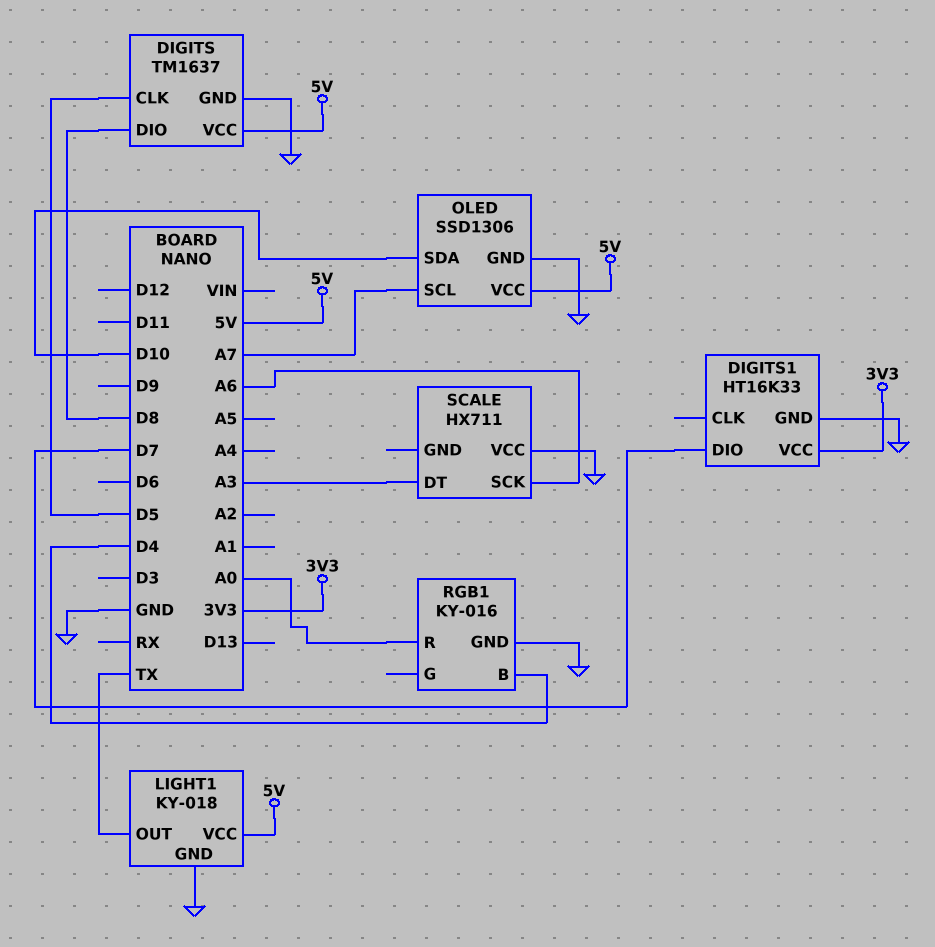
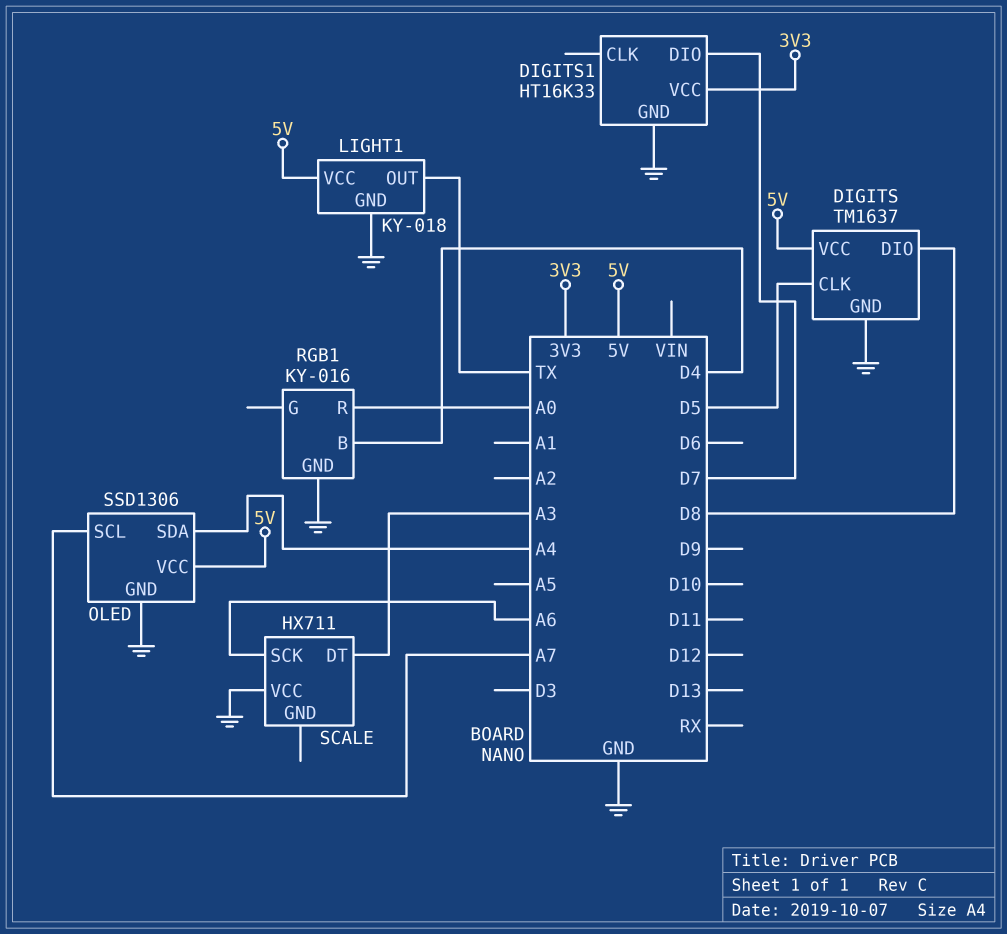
OLED pin SDA: D10 -> A4

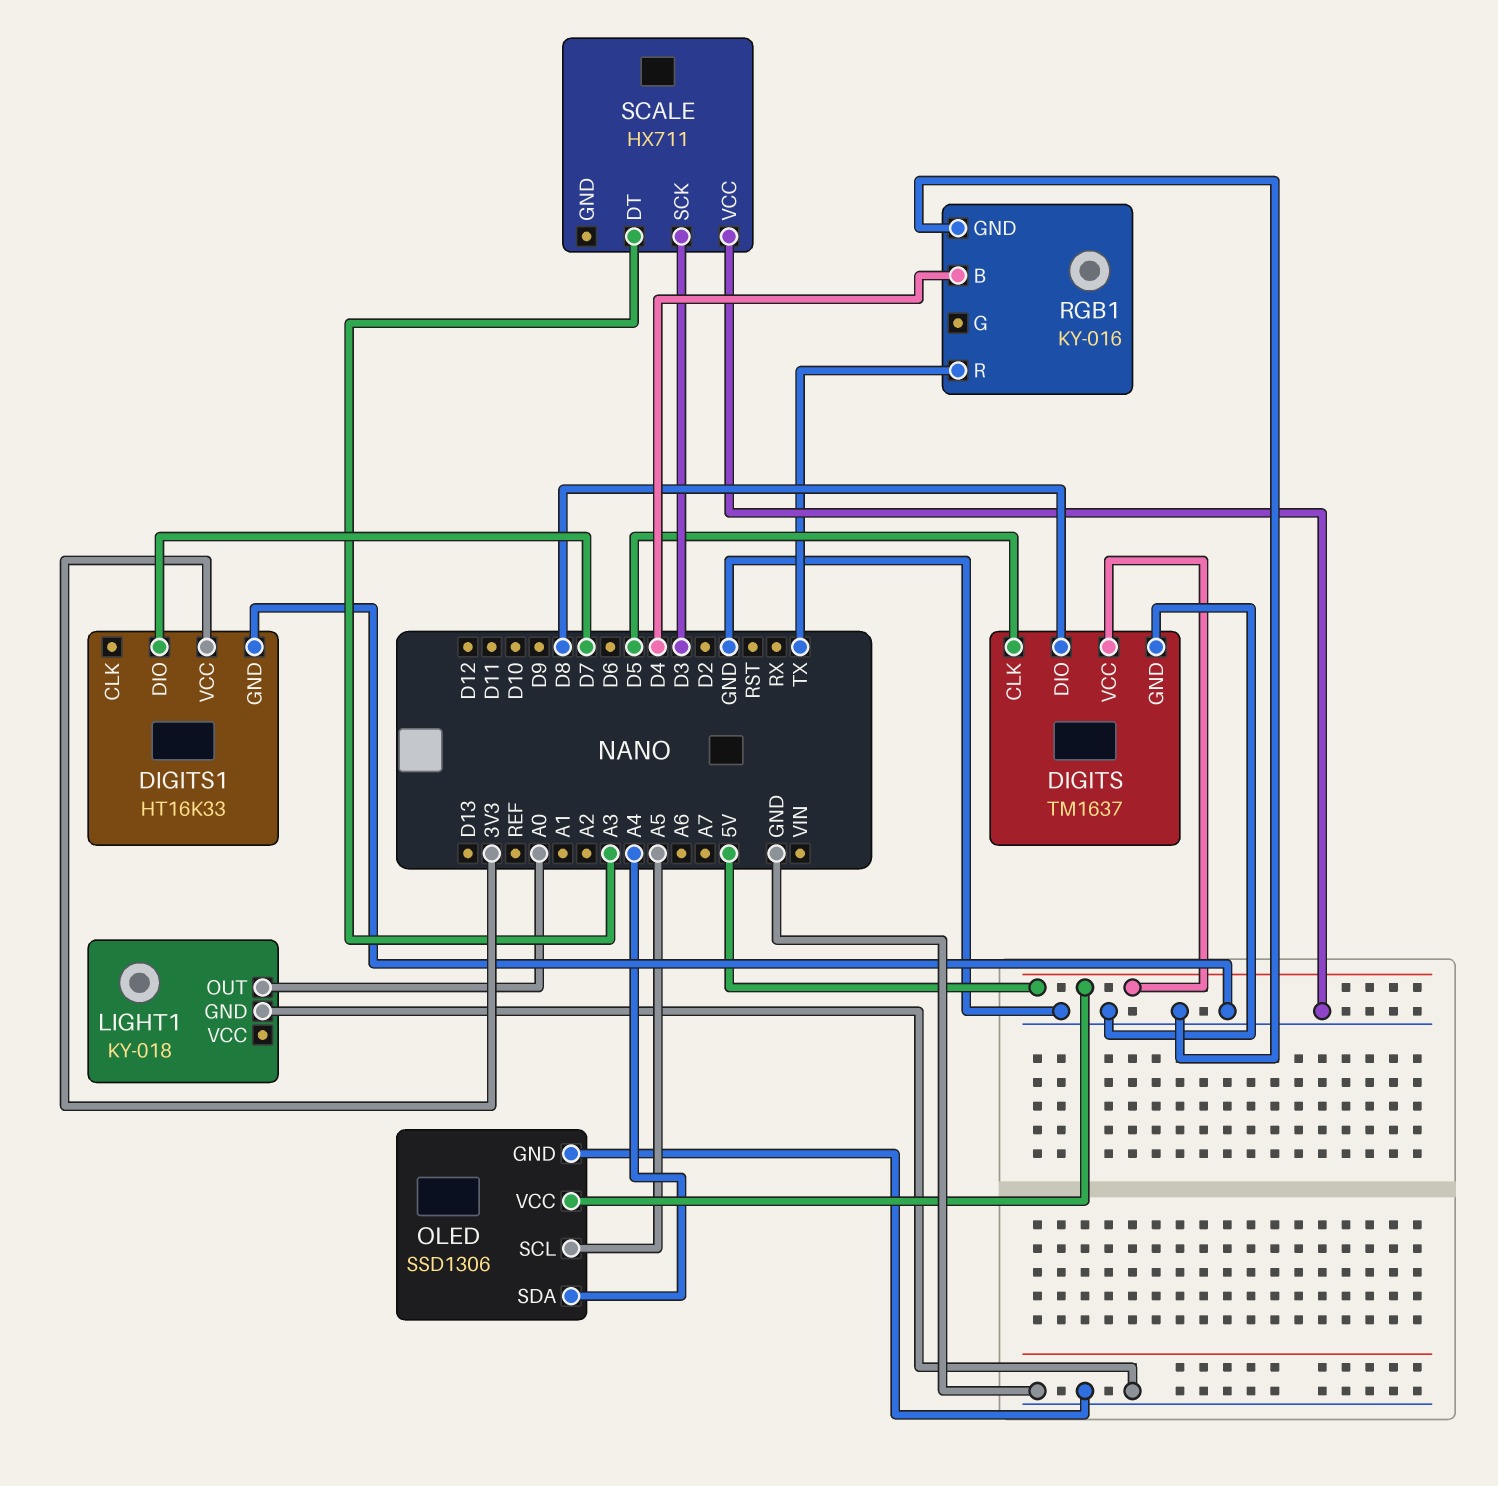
LIGHT1 pin OUT: TX -> A0
LIGHT1 pin VCC: 5V -> none
OLED pin SCL: A7 -> A5
RGB1 pin R: A0 -> TX
SCALE pin SCK: A6 -> D3

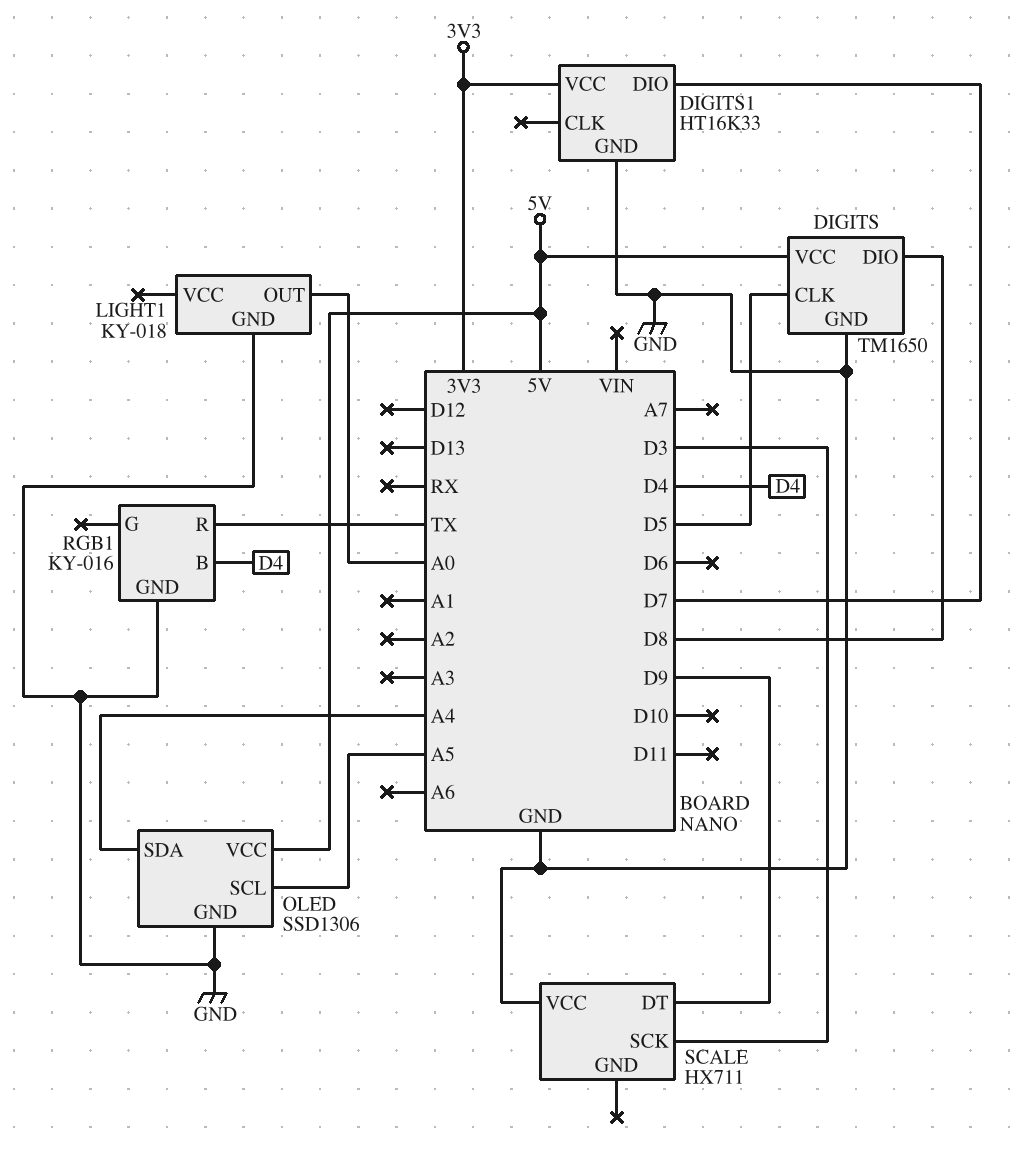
DIGITS: TM1637 -> TM1650
SCALE pin DT: A3 -> D9

